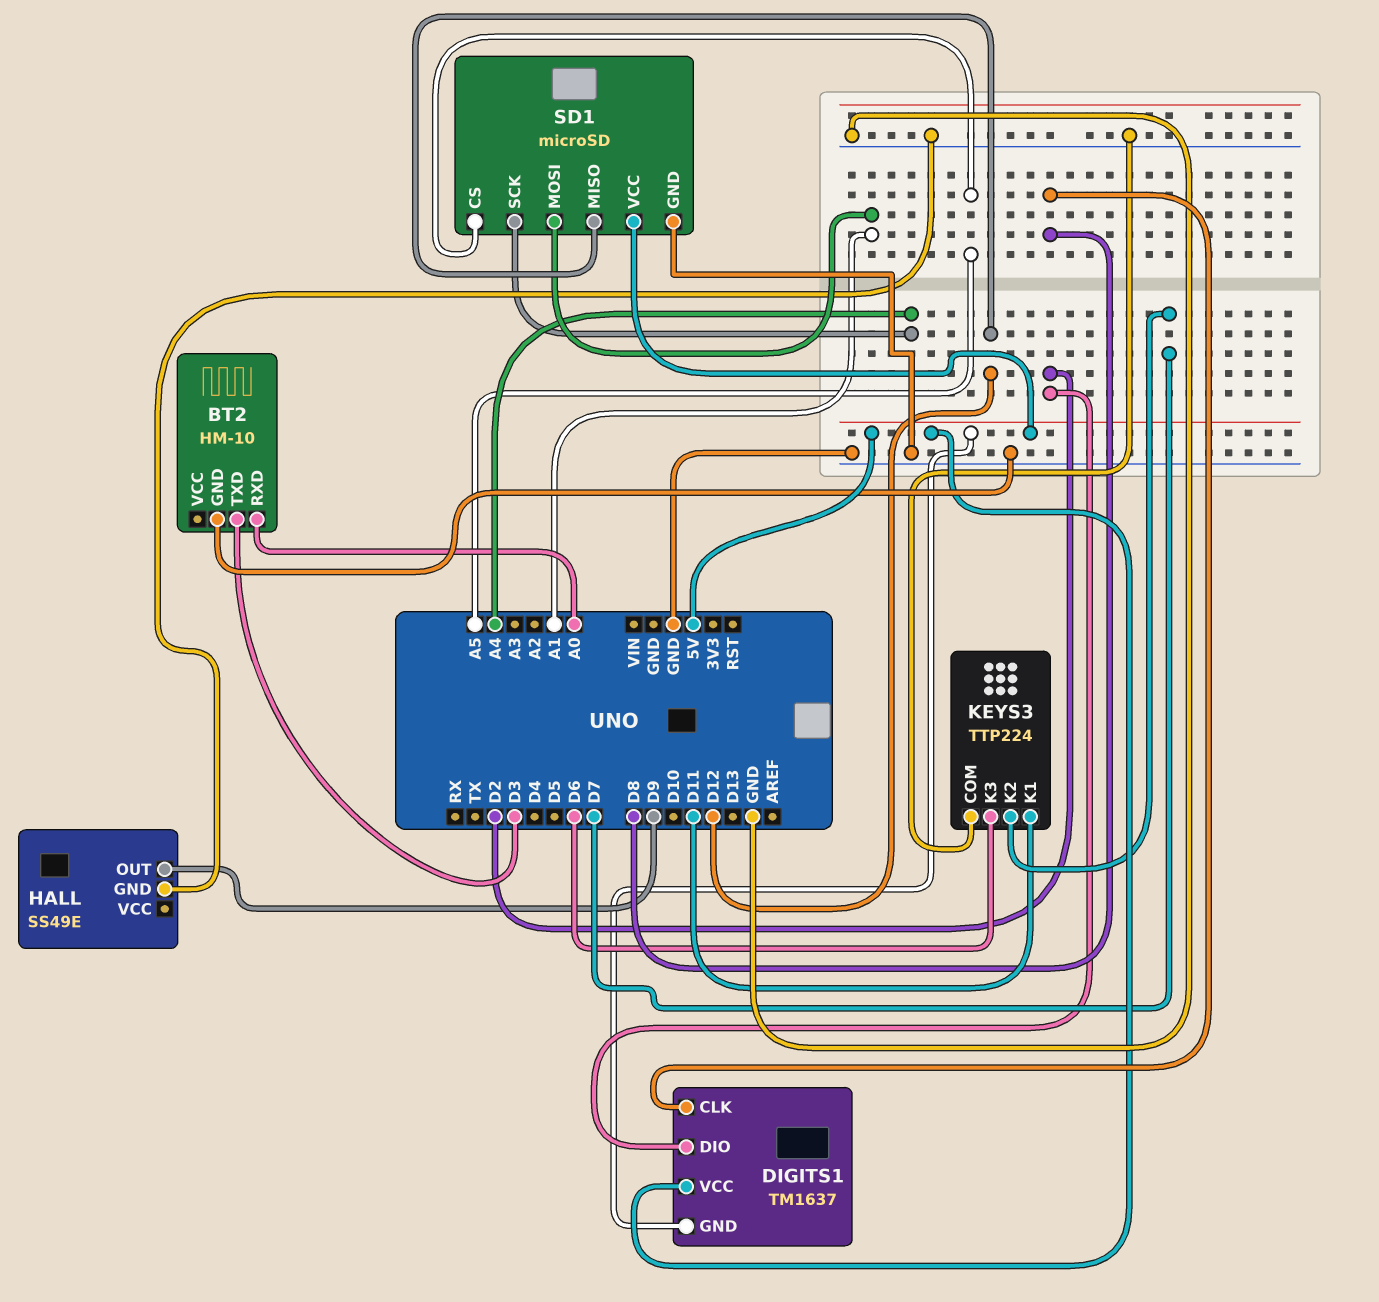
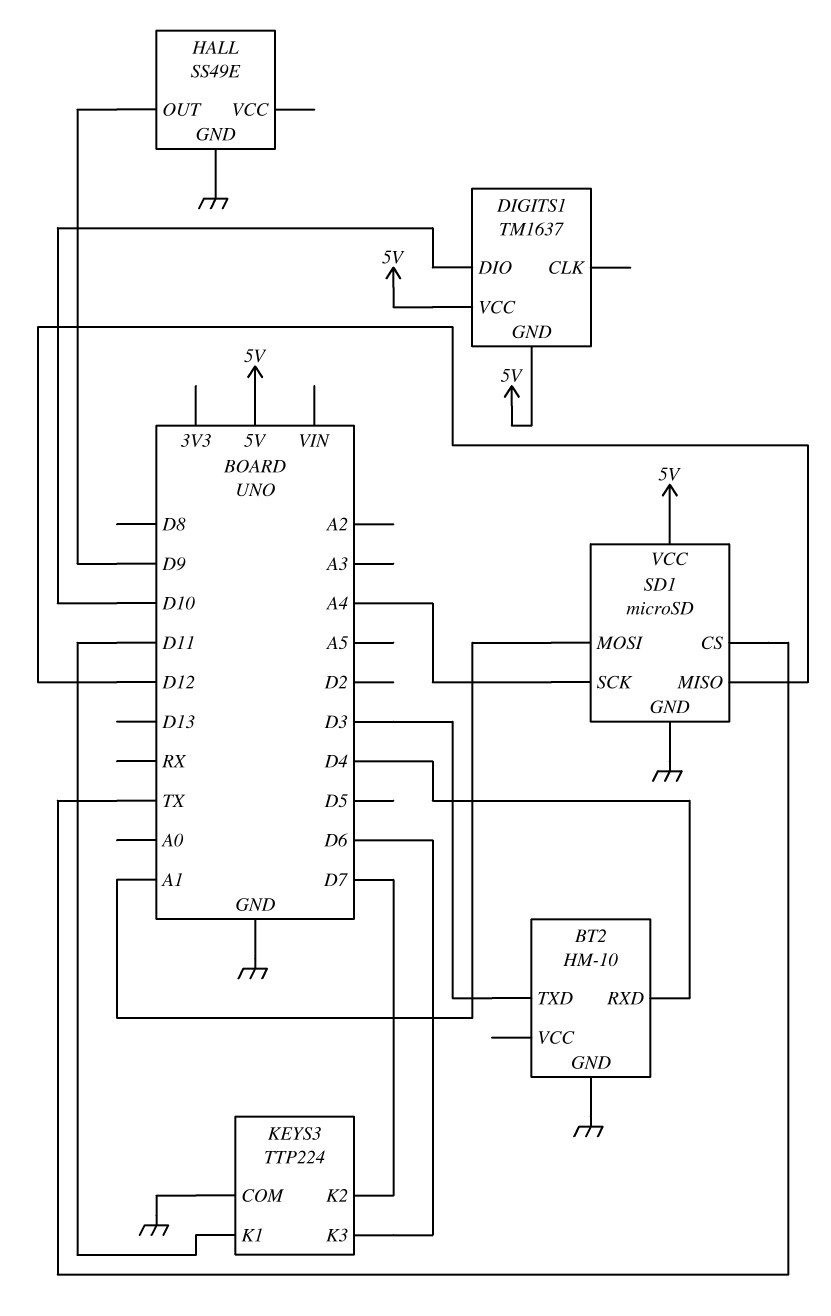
BT2 pin RXD: A0 -> D4
DIGITS1 pin CLK: D8 -> none
DIGITS1 pin DIO: D2 -> D10
SD1 pin CS: A5 -> TX

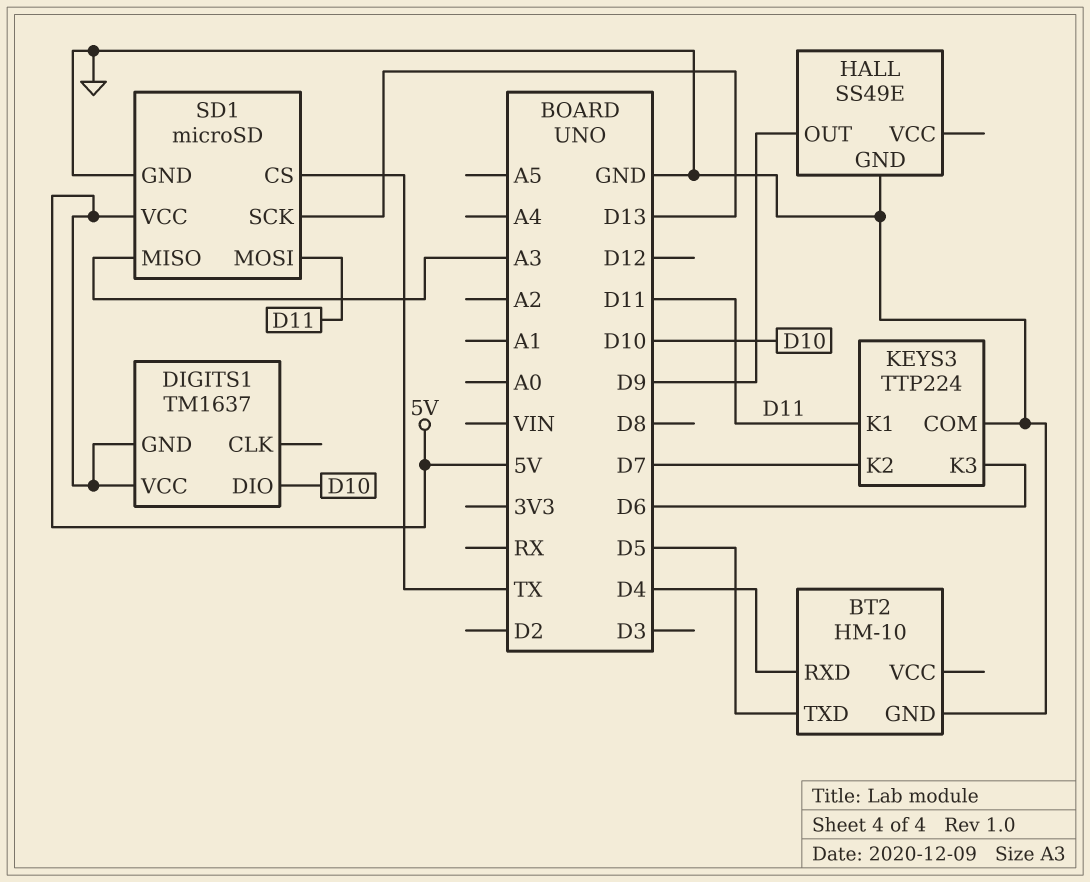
BT2 pin TXD: D3 -> D5
SD1 pin MISO: D12 -> A3
SD1 pin MOSI: A1 -> D11
SD1 pin SCK: A4 -> D13

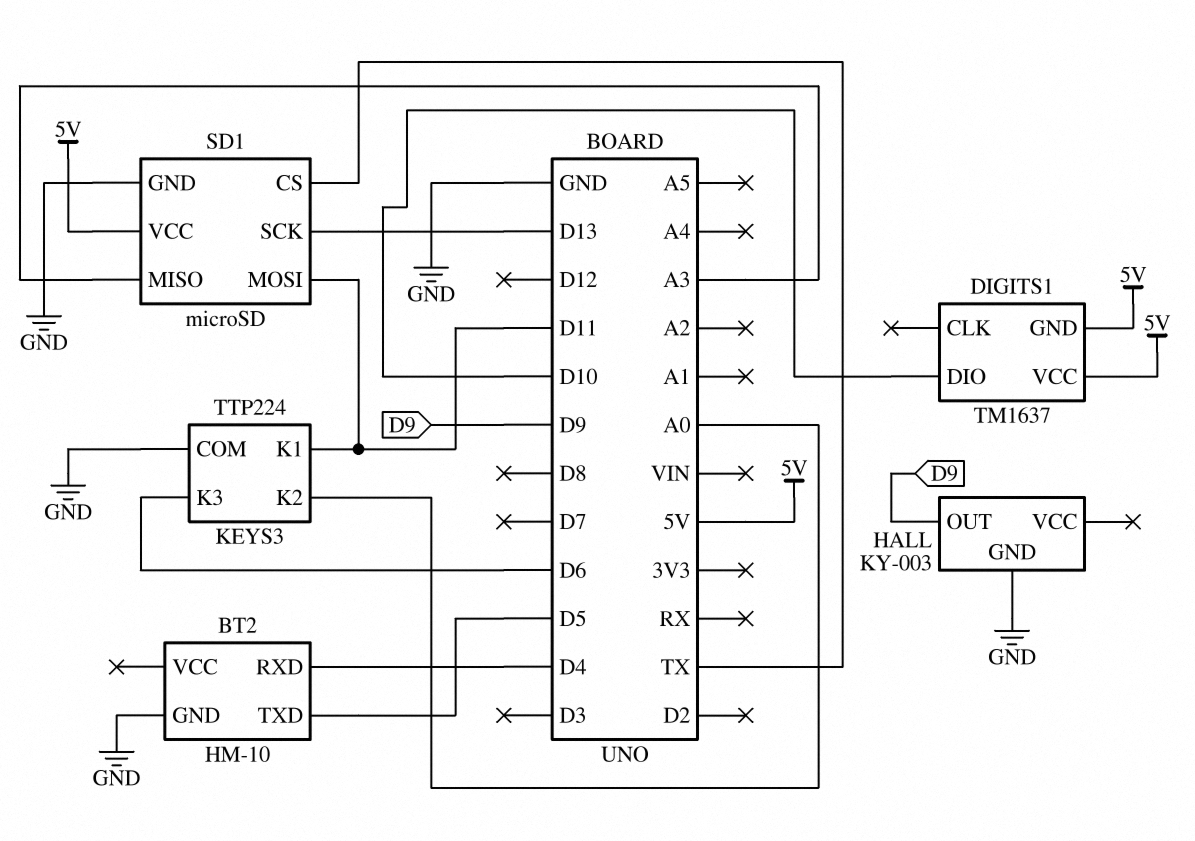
HALL: SS49E -> KY-003
KEYS3 pin K2: D7 -> A0

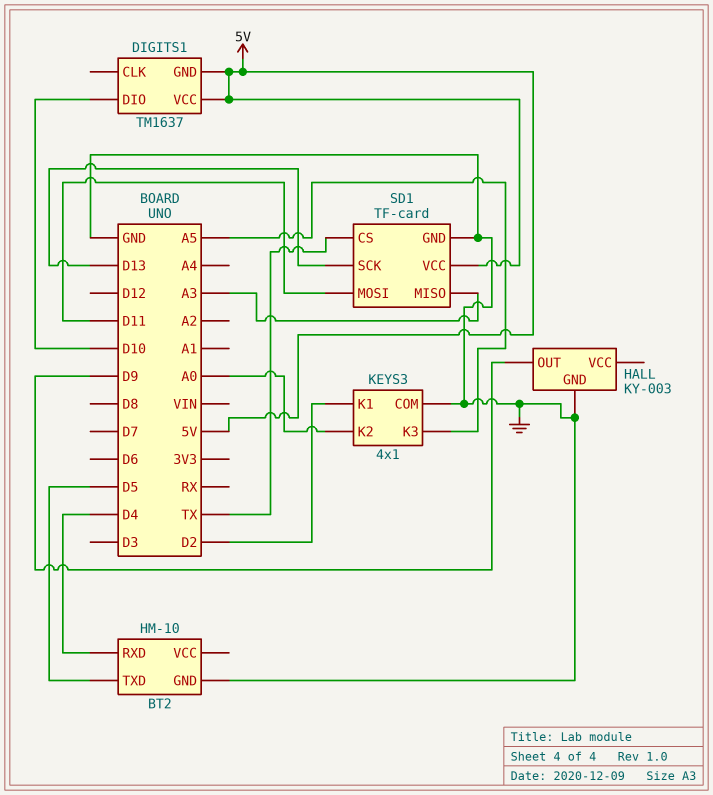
KEYS3: TTP224 -> 4x1
KEYS3 pin K1: D11 -> D2
KEYS3 pin K3: D6 -> A5
SD1: microSD -> TF-card

